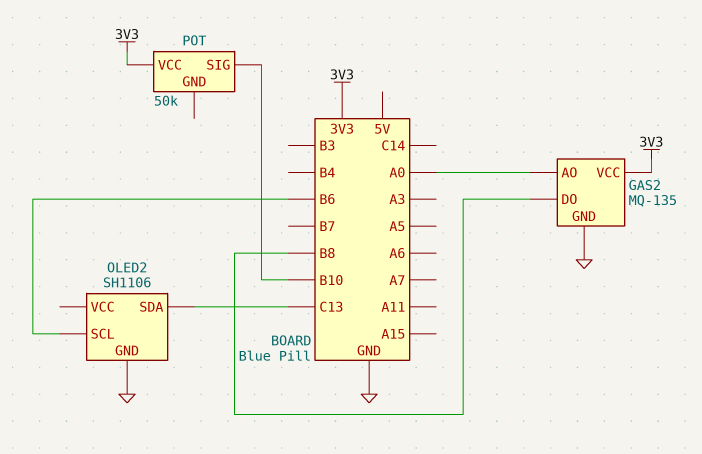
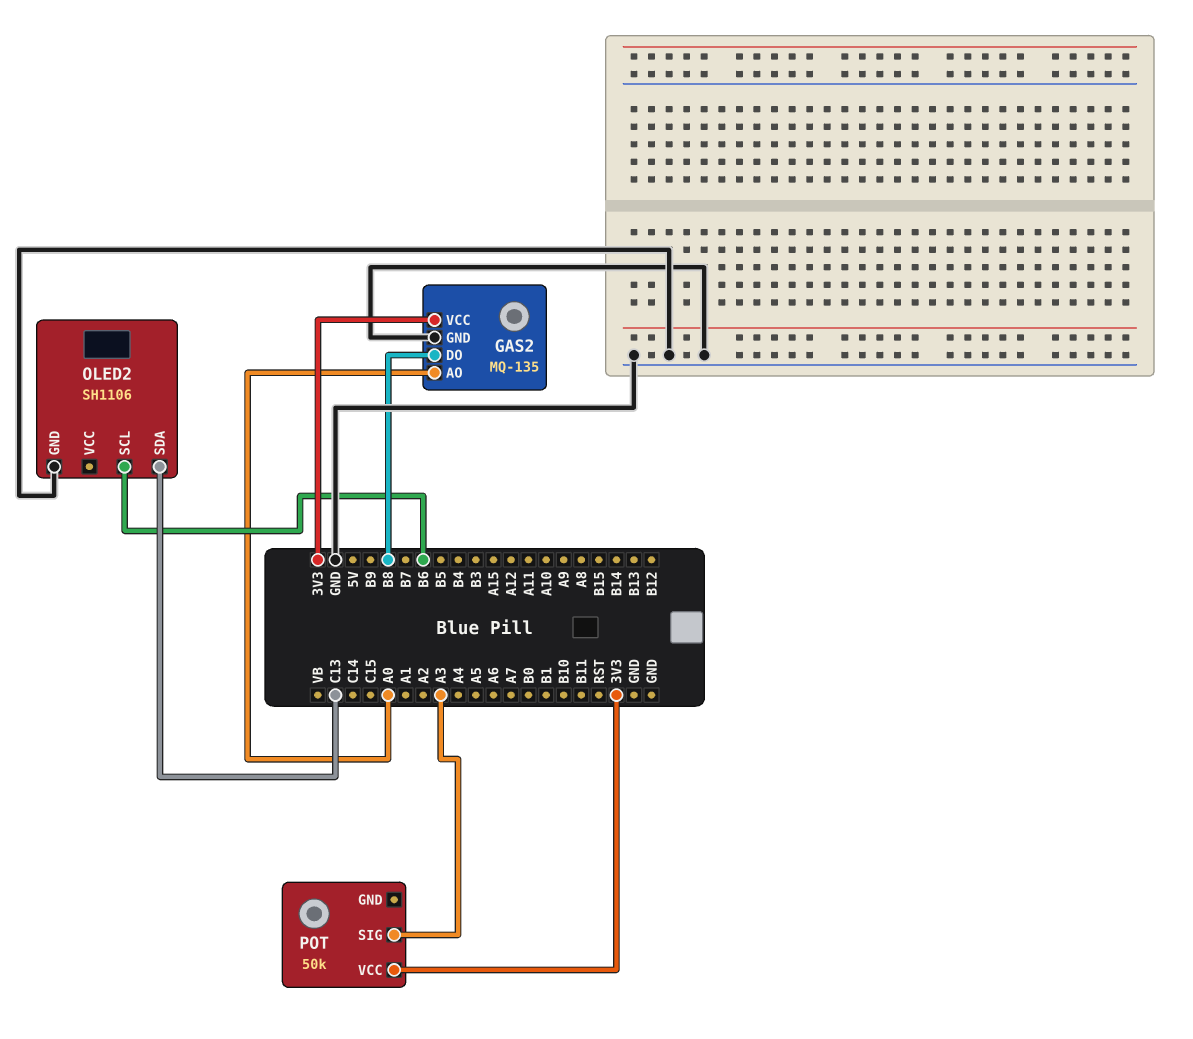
POT pin SIG: B10 -> A3

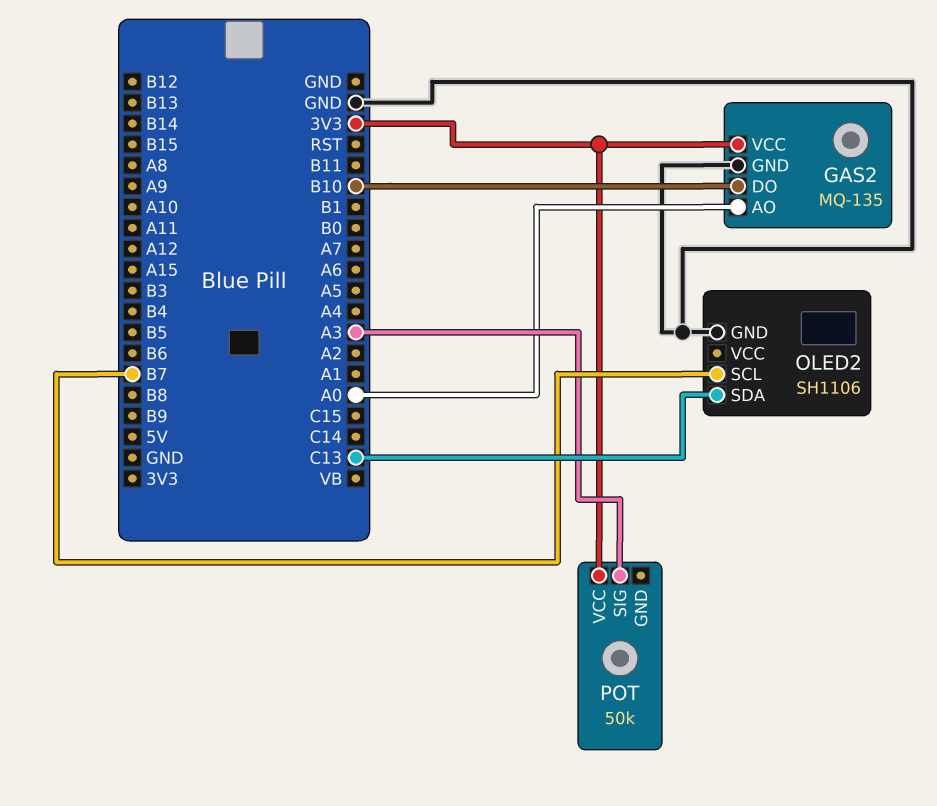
GAS2 pin DO: B8 -> B10
OLED2 pin SCL: B6 -> B7

